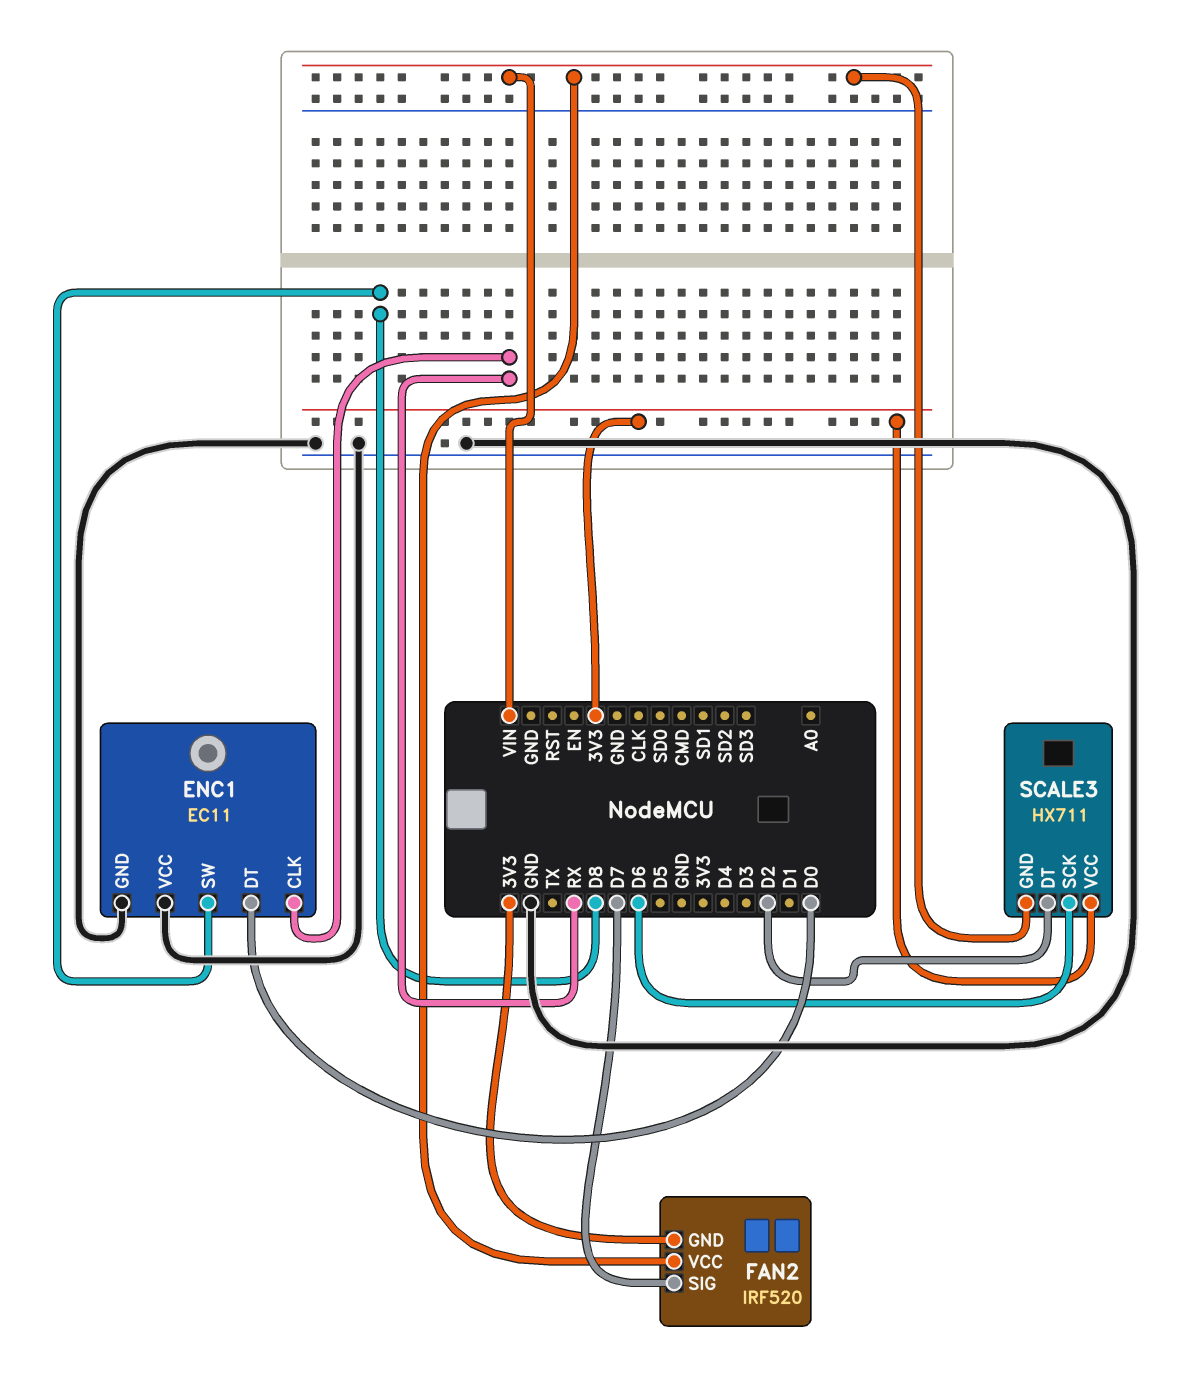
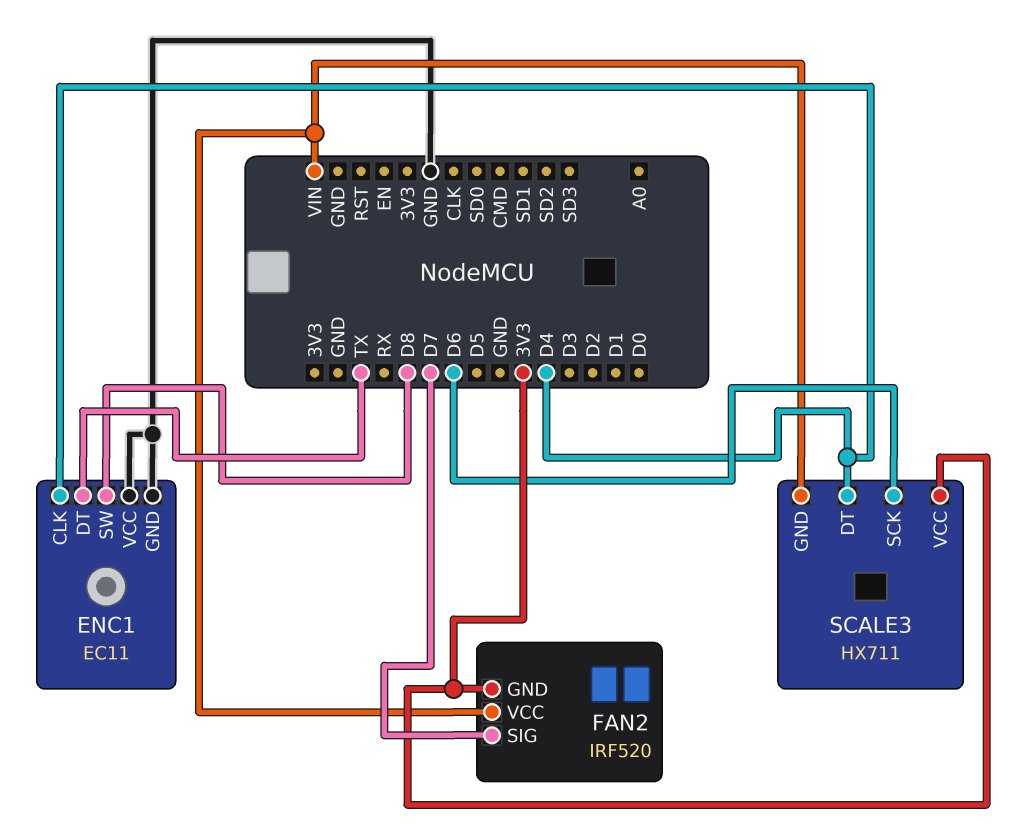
ENC1 pin CLK: RX -> D4
ENC1 pin DT: D0 -> TX
SCALE3 pin DT: D2 -> D4

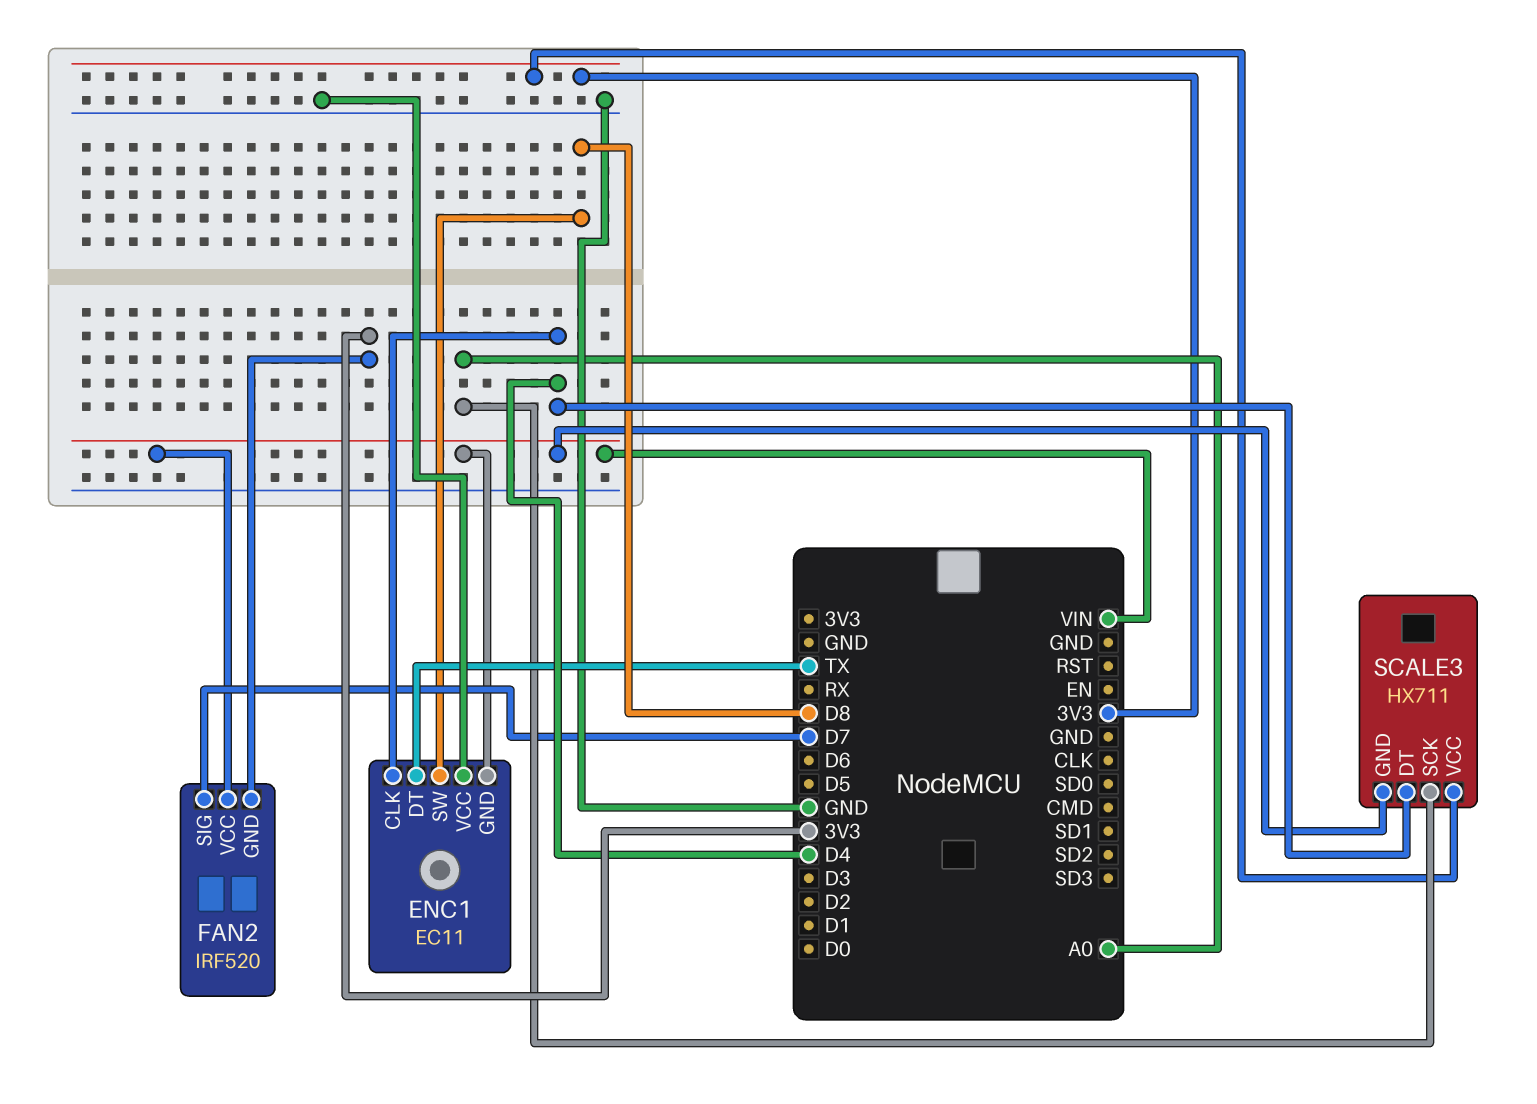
ENC1 pin GND: GND -> VIN
SCALE3 pin SCK: D6 -> A0

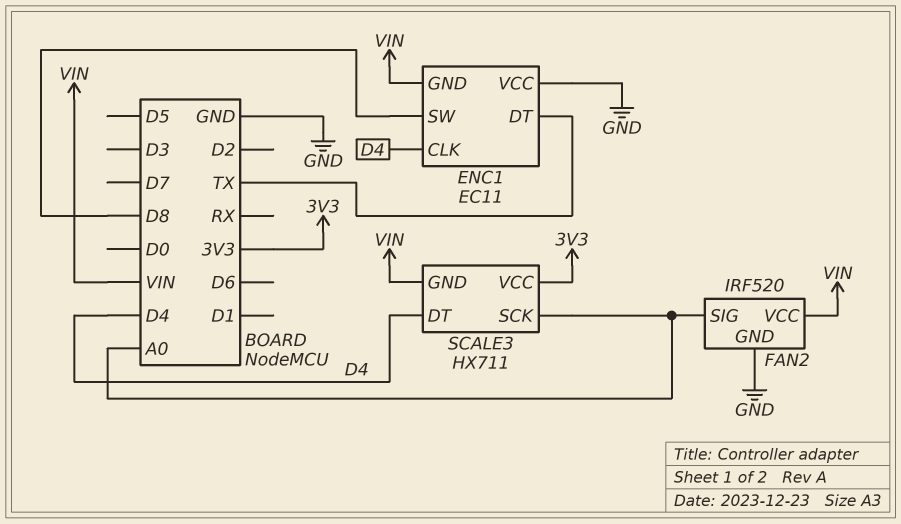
FAN2 pin GND: 3V3 -> GND
FAN2 pin SIG: D7 -> A0

